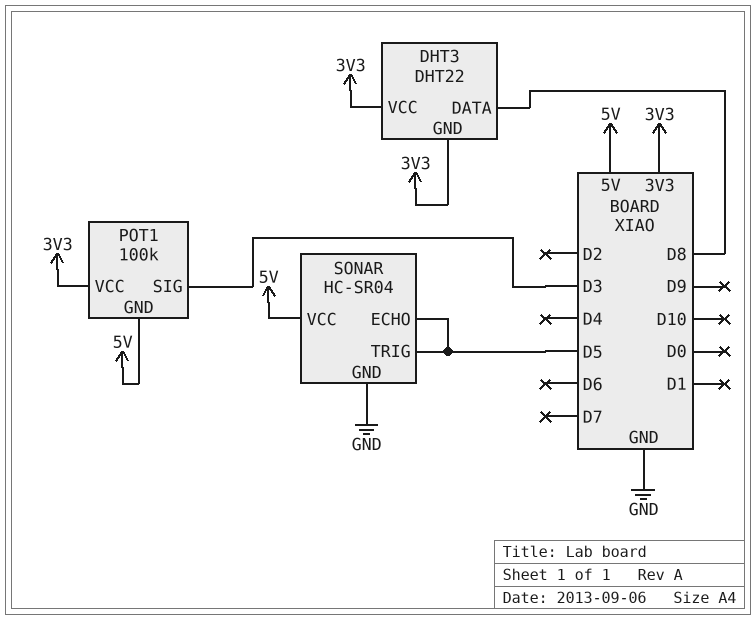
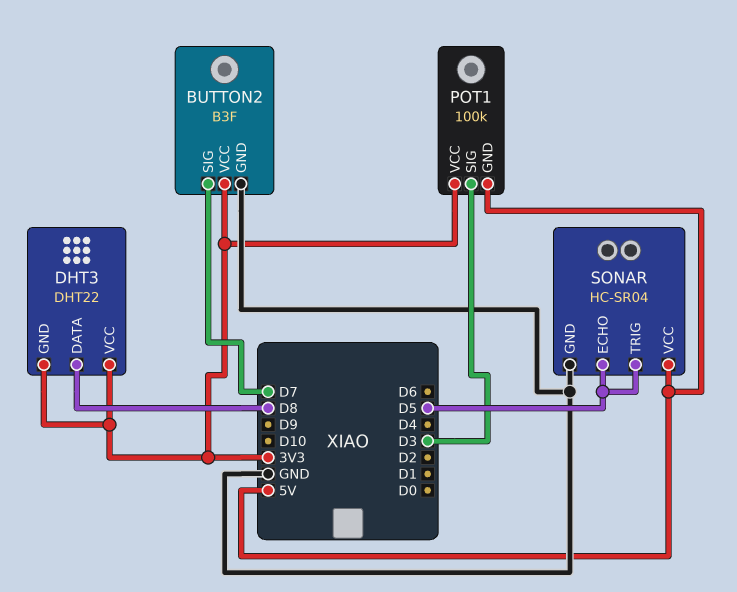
BUTTON2: none -> B3F
BUTTON2 pin GND: none -> GND
BUTTON2 pin SIG: none -> D7
BUTTON2 pin VCC: none -> 3V3

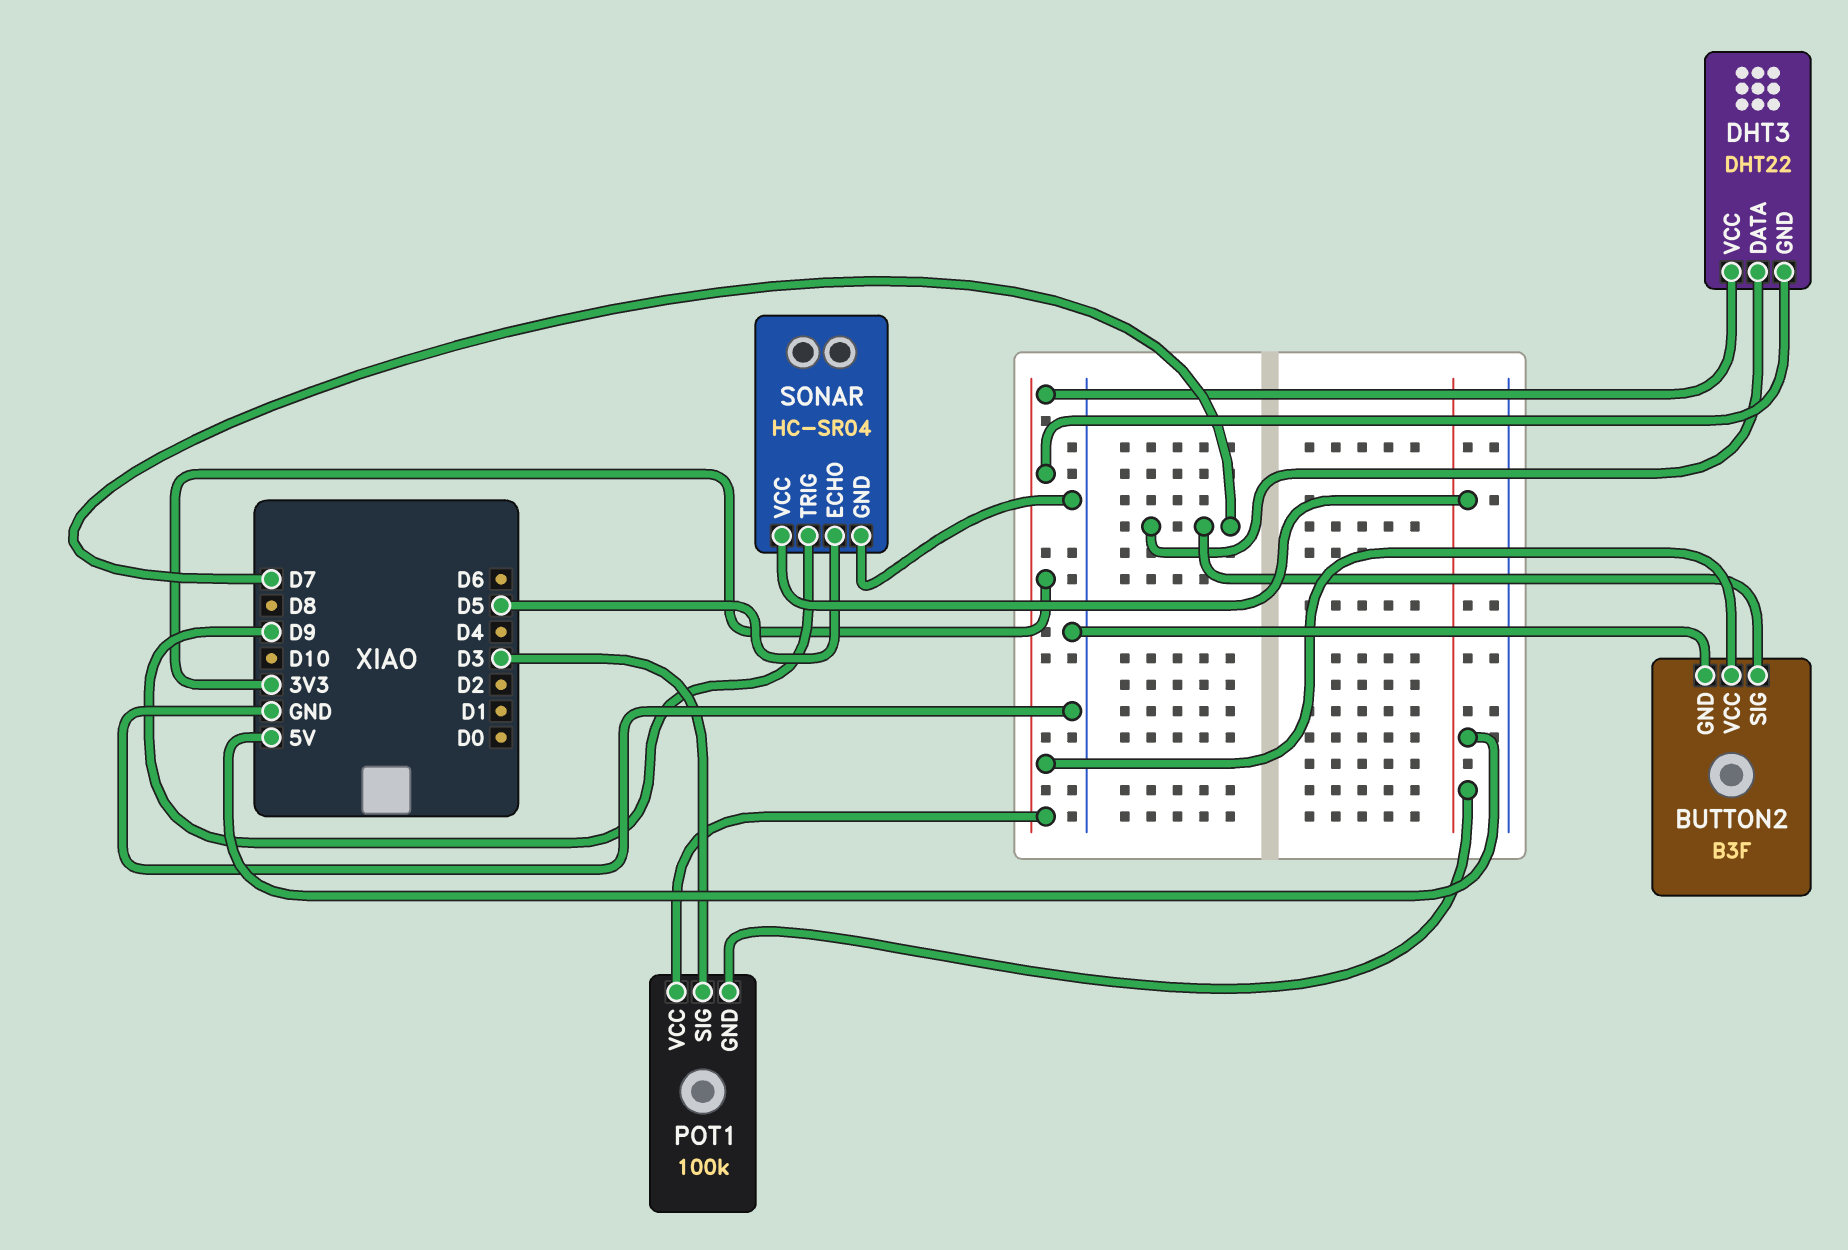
DHT3 pin DATA: D8 -> D7
SONAR pin TRIG: D5 -> D9

